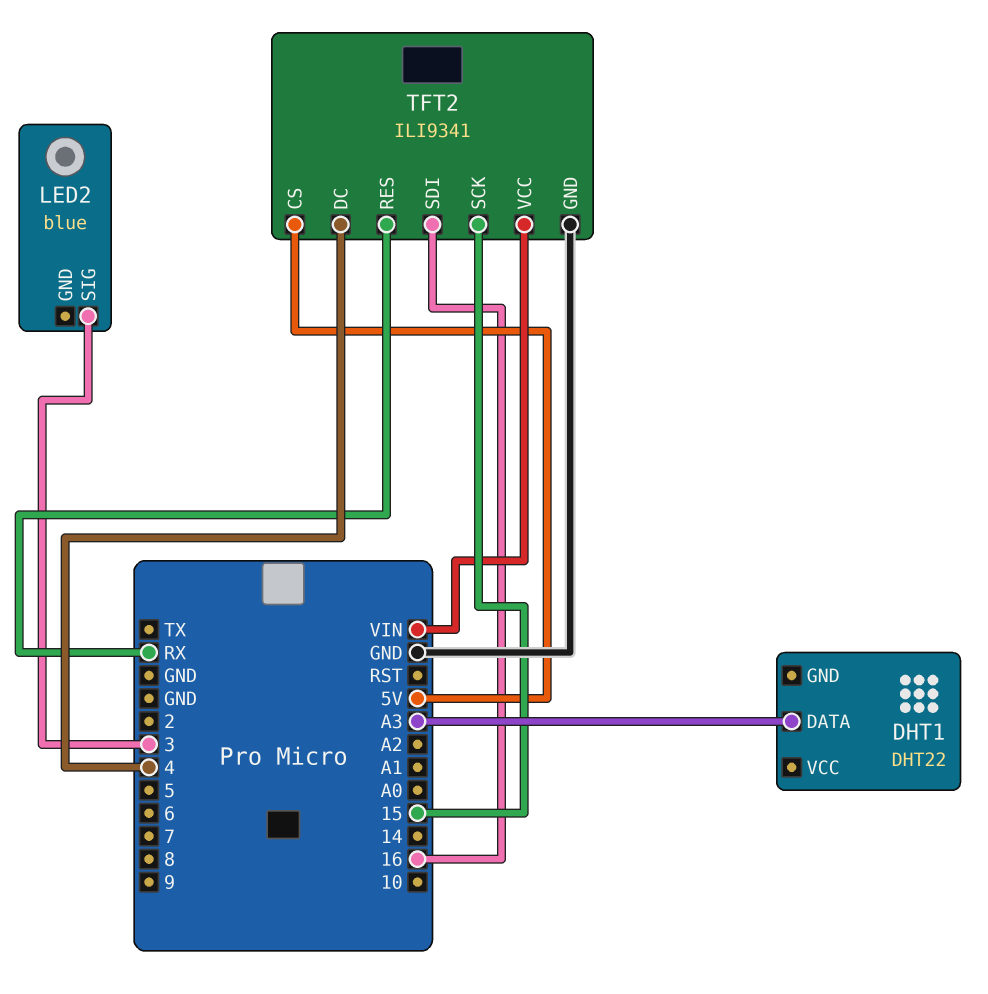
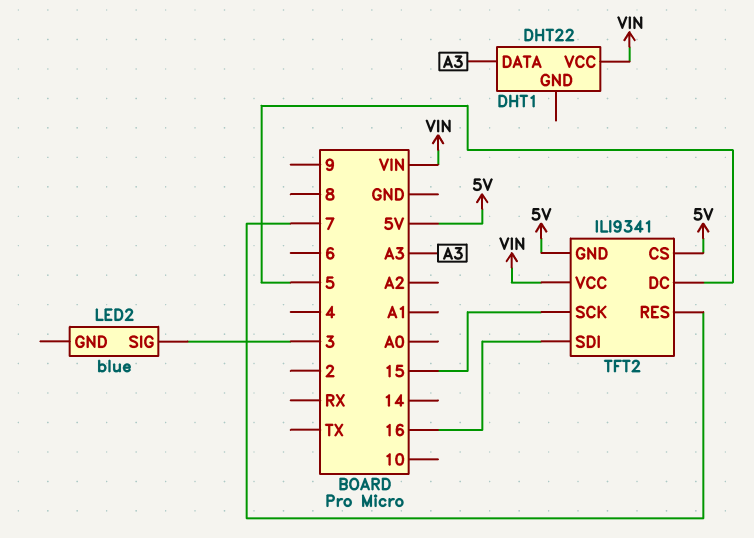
DHT1 pin VCC: none -> VIN
TFT2 pin DC: 4 -> 5
TFT2 pin GND: GND -> 5V
TFT2 pin RES: RX -> 7

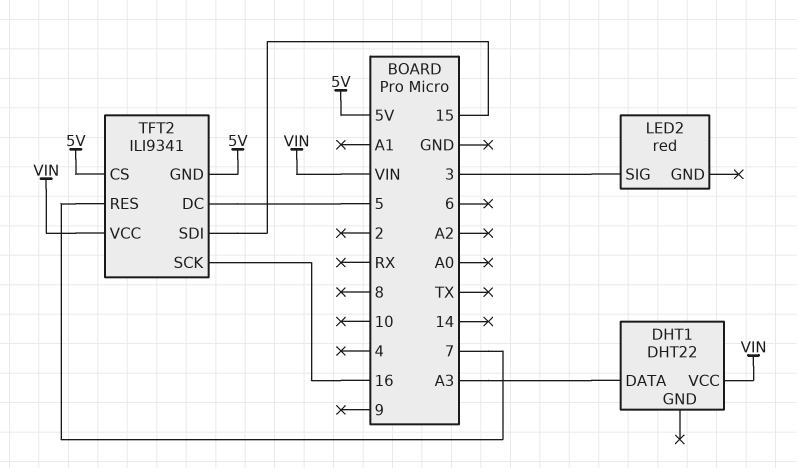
LED2: blue -> red
TFT2 pin SCK: 15 -> 16
TFT2 pin SDI: 16 -> 15

